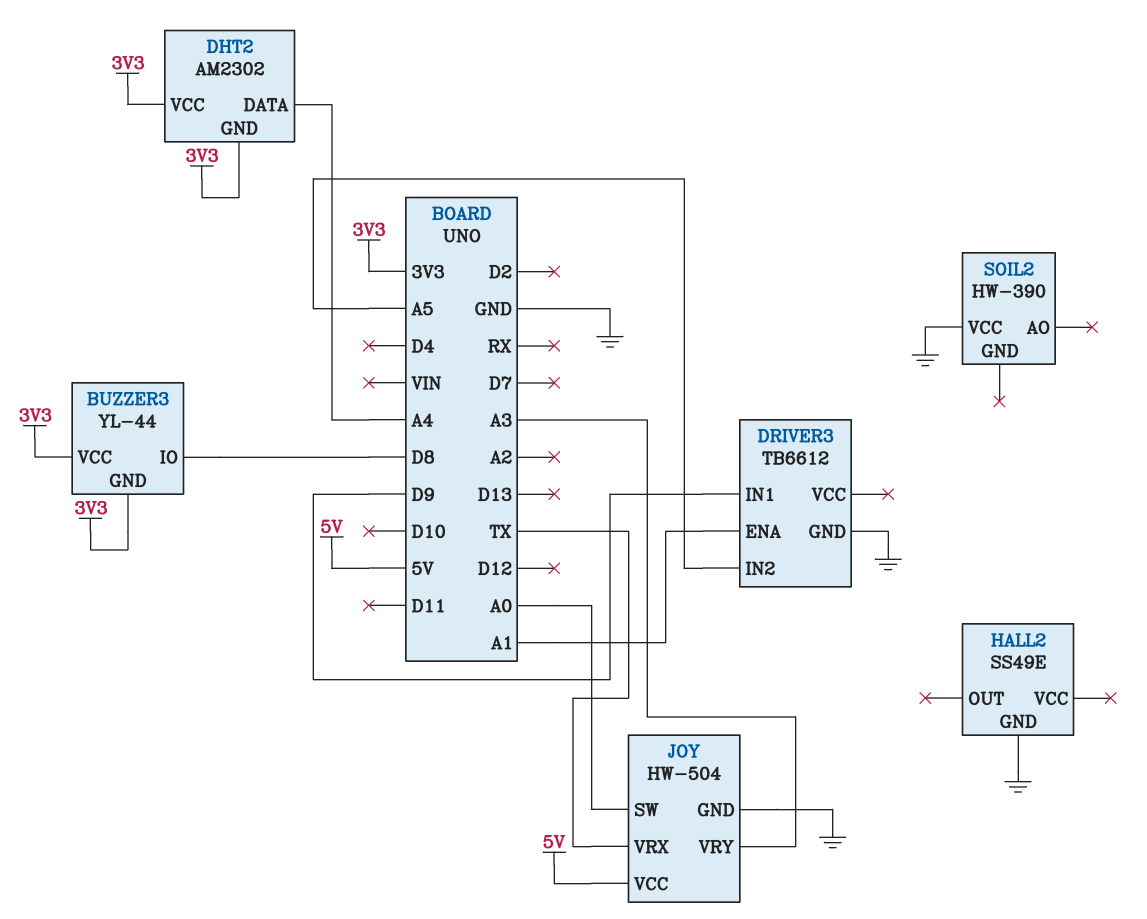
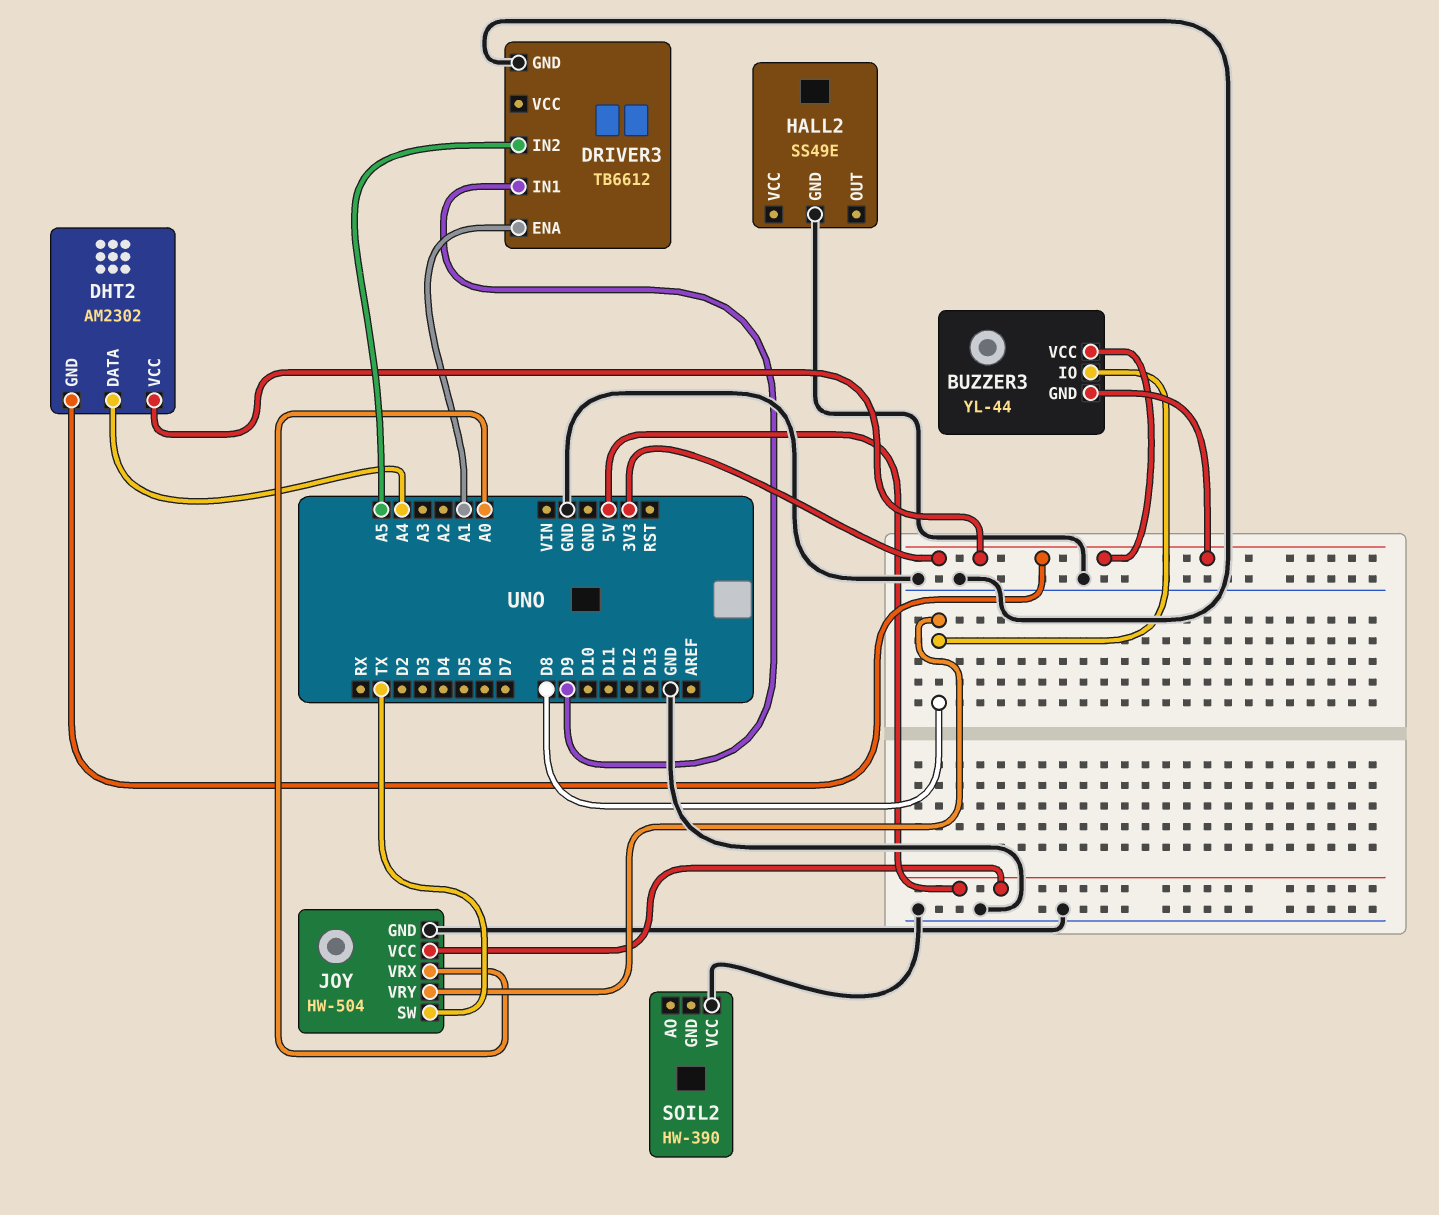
JOY pin SW: A0 -> TX
JOY pin VRX: TX -> A0
JOY pin VRY: A3 -> D8

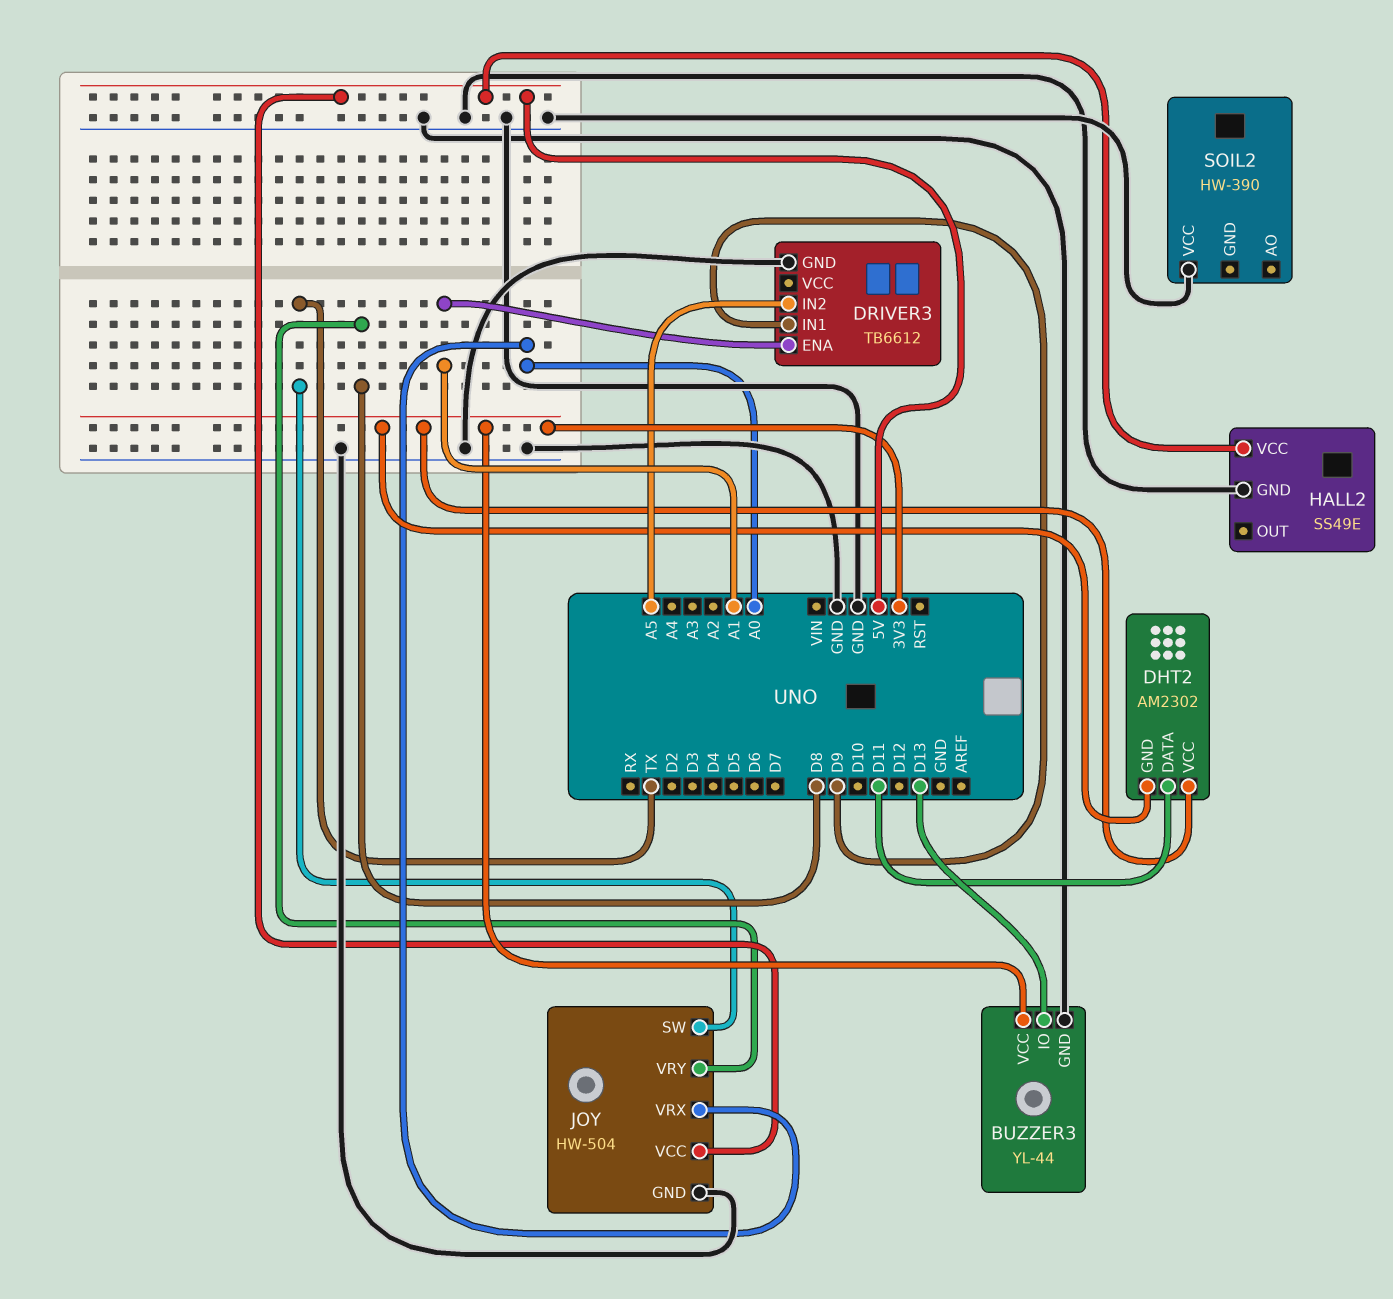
BUZZER3 pin GND: 3V3 -> GND
BUZZER3 pin IO: D8 -> D13
DHT2 pin DATA: A4 -> D11
HALL2 pin VCC: none -> 5V

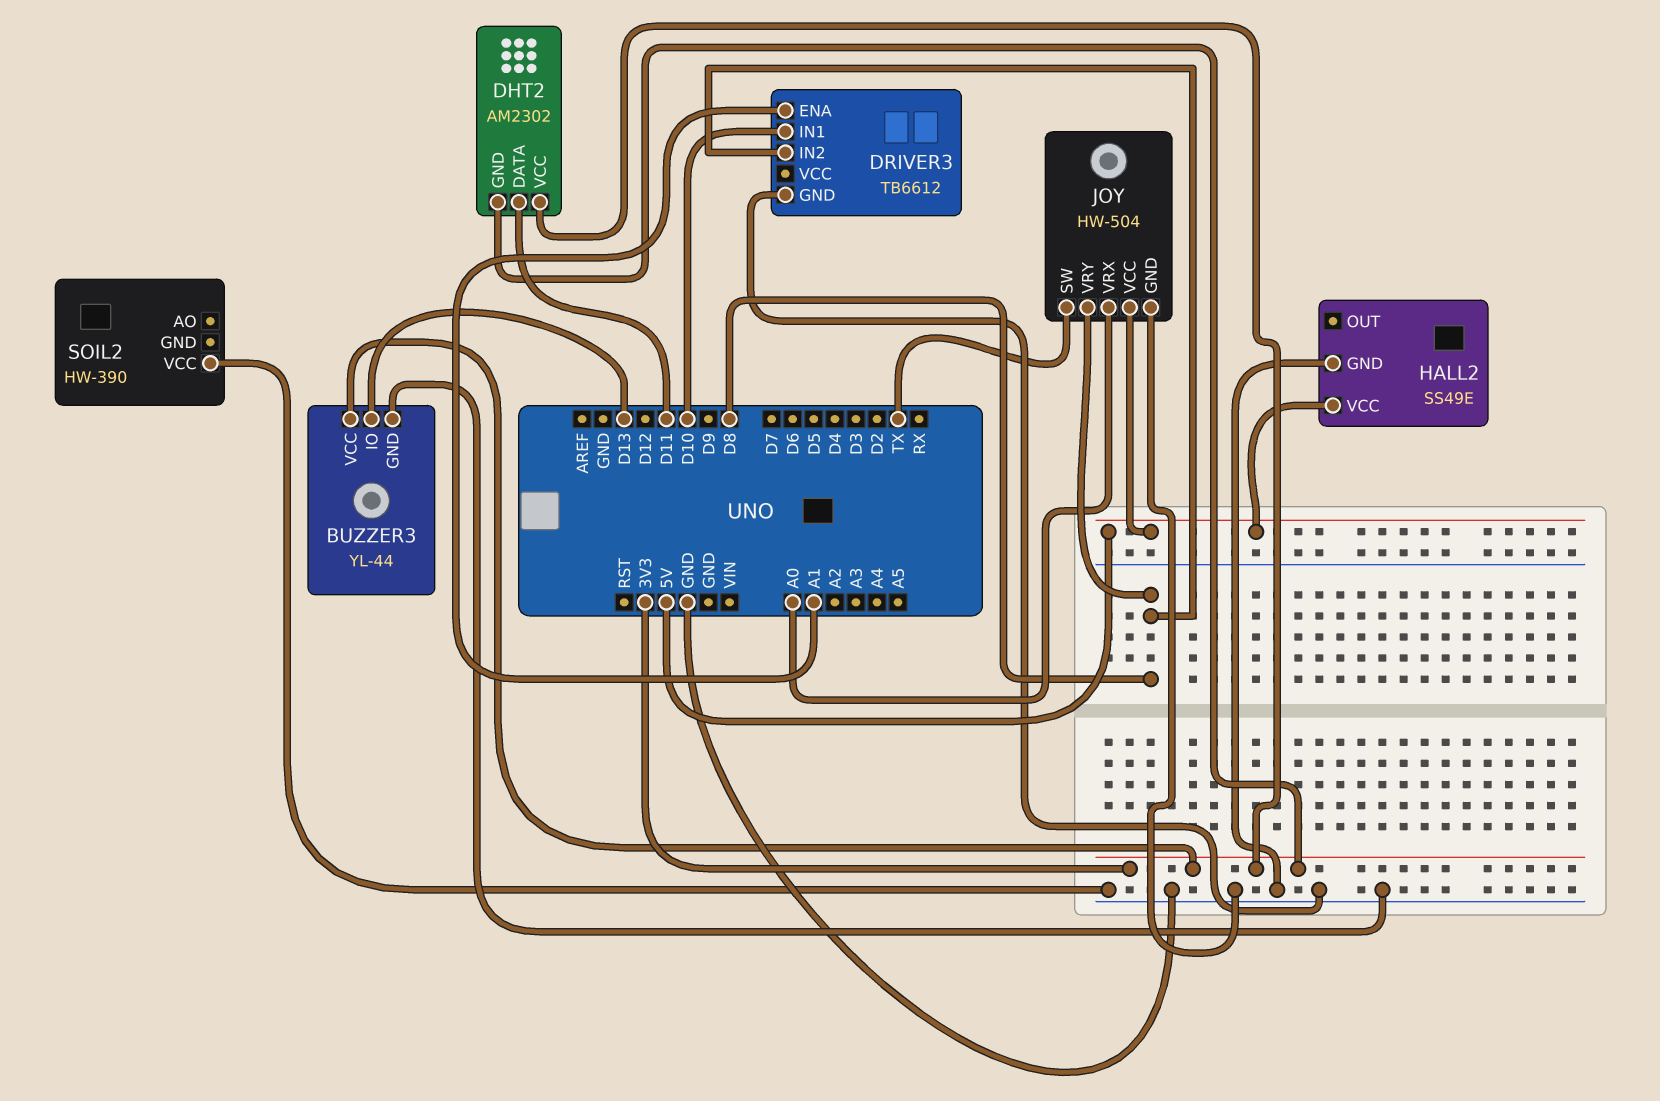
DRIVER3 pin IN1: D9 -> D10
DRIVER3 pin IN2: A5 -> D8

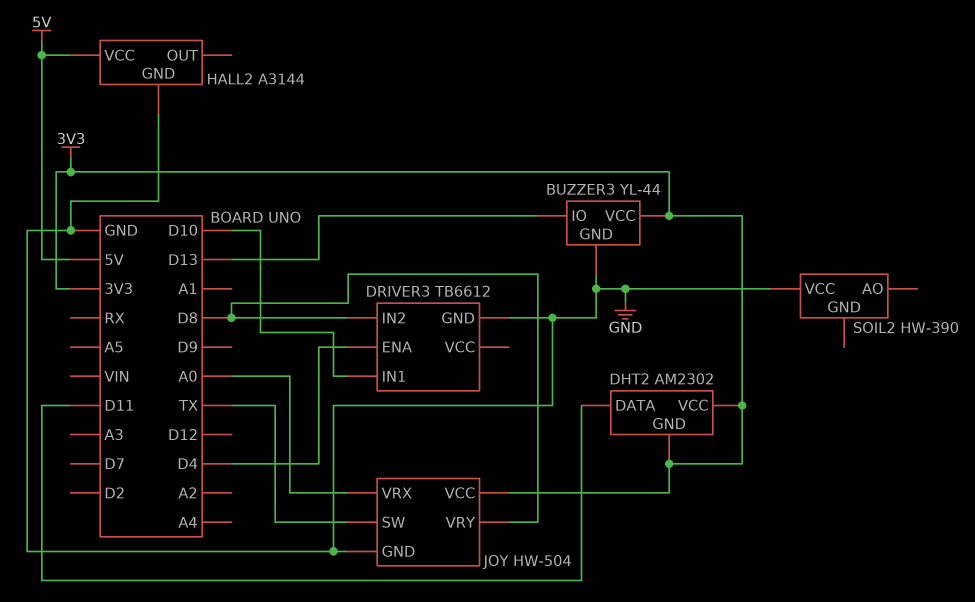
DRIVER3 pin ENA: A1 -> D4
HALL2: SS49E -> A3144
JOY pin VCC: 5V -> 3V3

